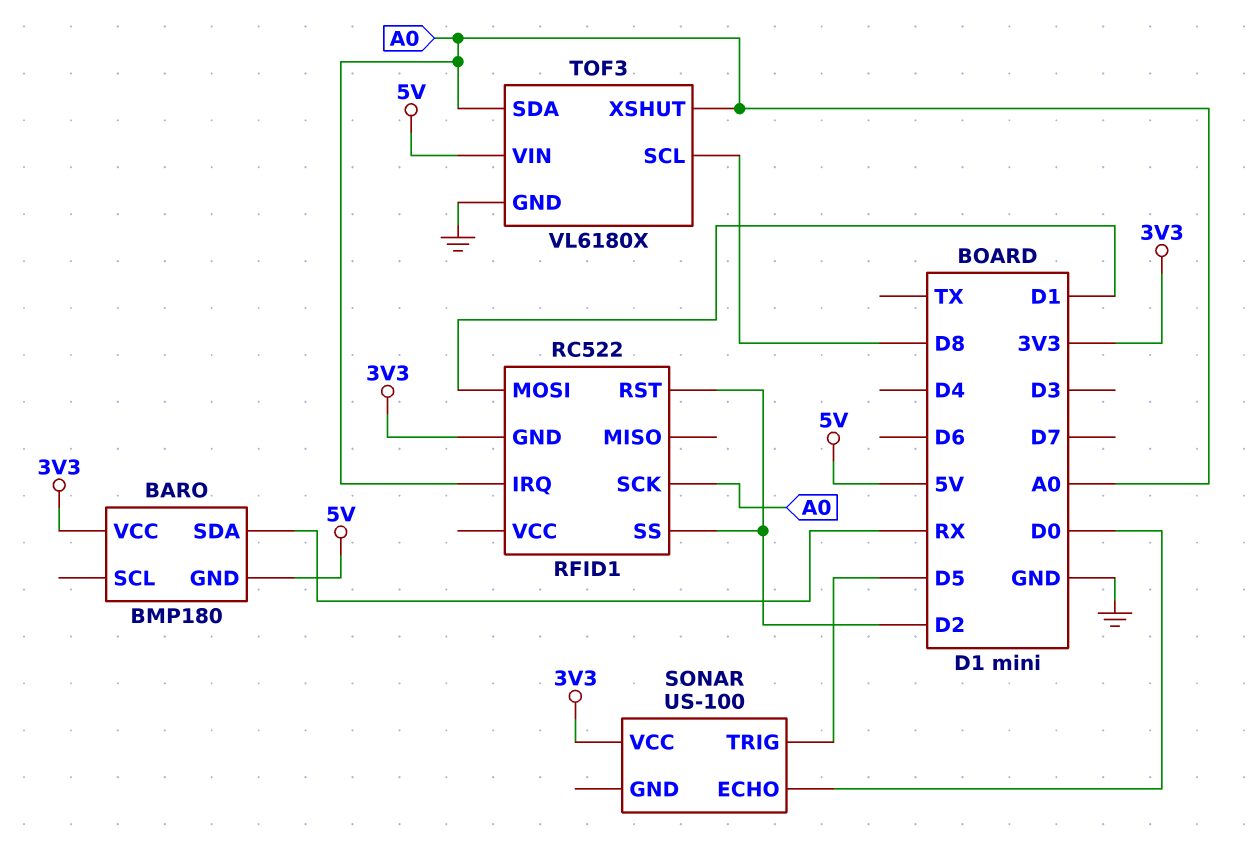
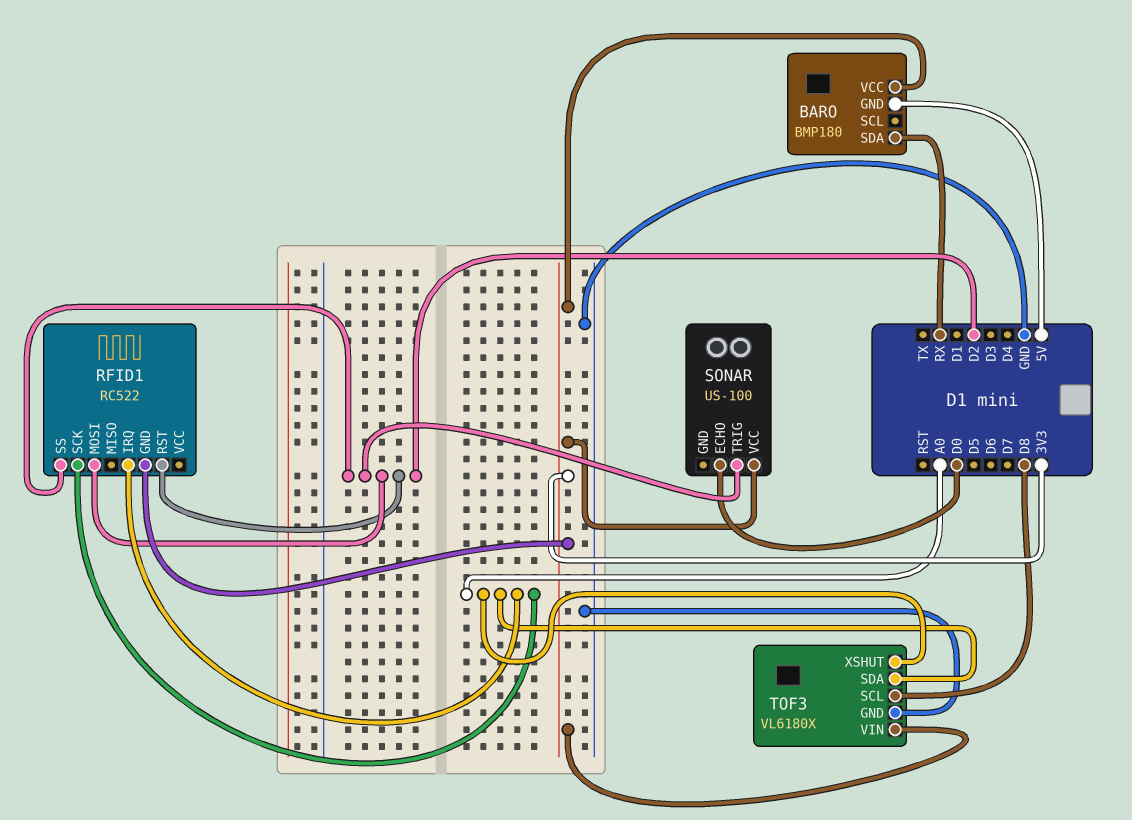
RFID1 pin MOSI: D1 -> D2
SONAR pin TRIG: D5 -> D2
TOF3 pin VIN: 5V -> 3V3

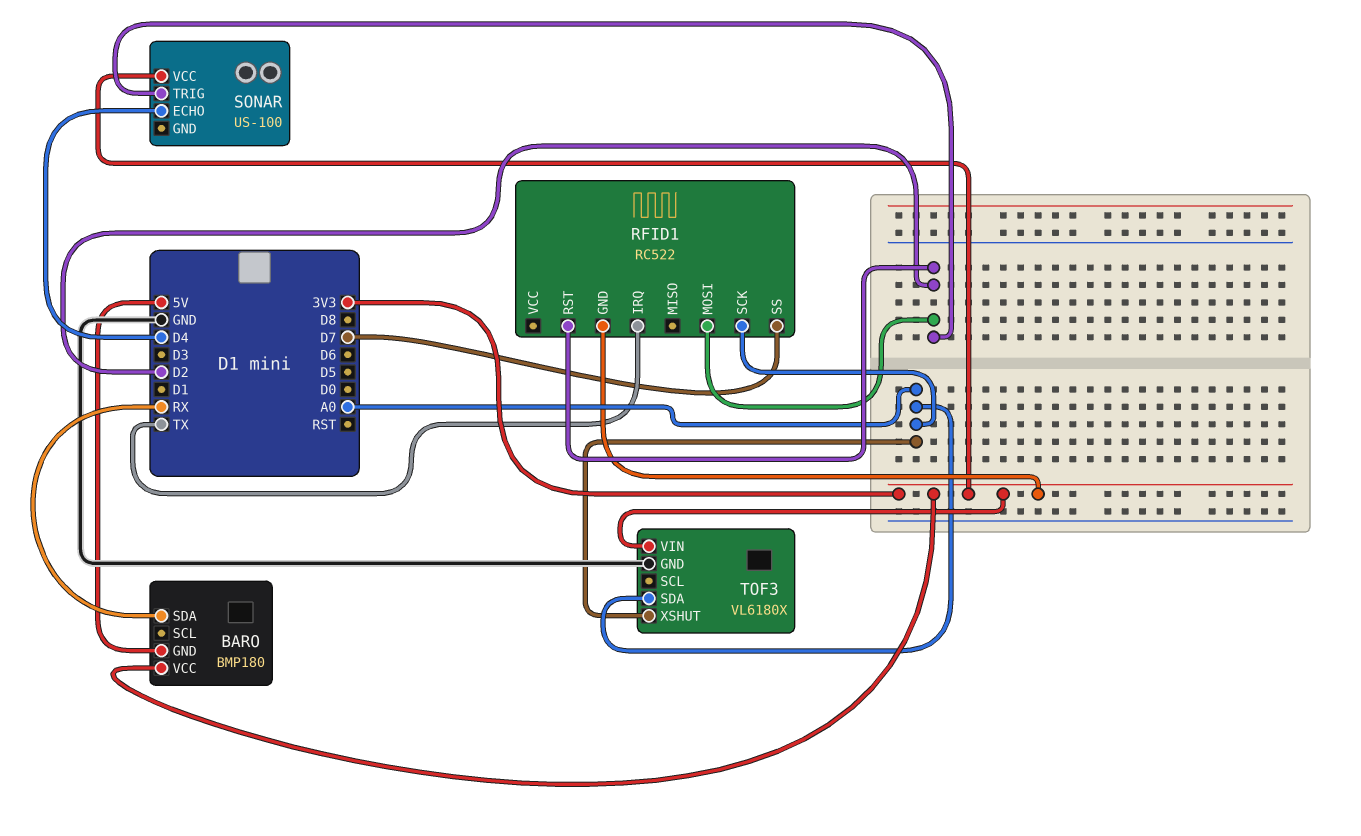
RFID1 pin IRQ: A0 -> TX
RFID1 pin SS: D2 -> D7
SONAR pin ECHO: D0 -> D4
TOF3 pin SCL: D8 -> none

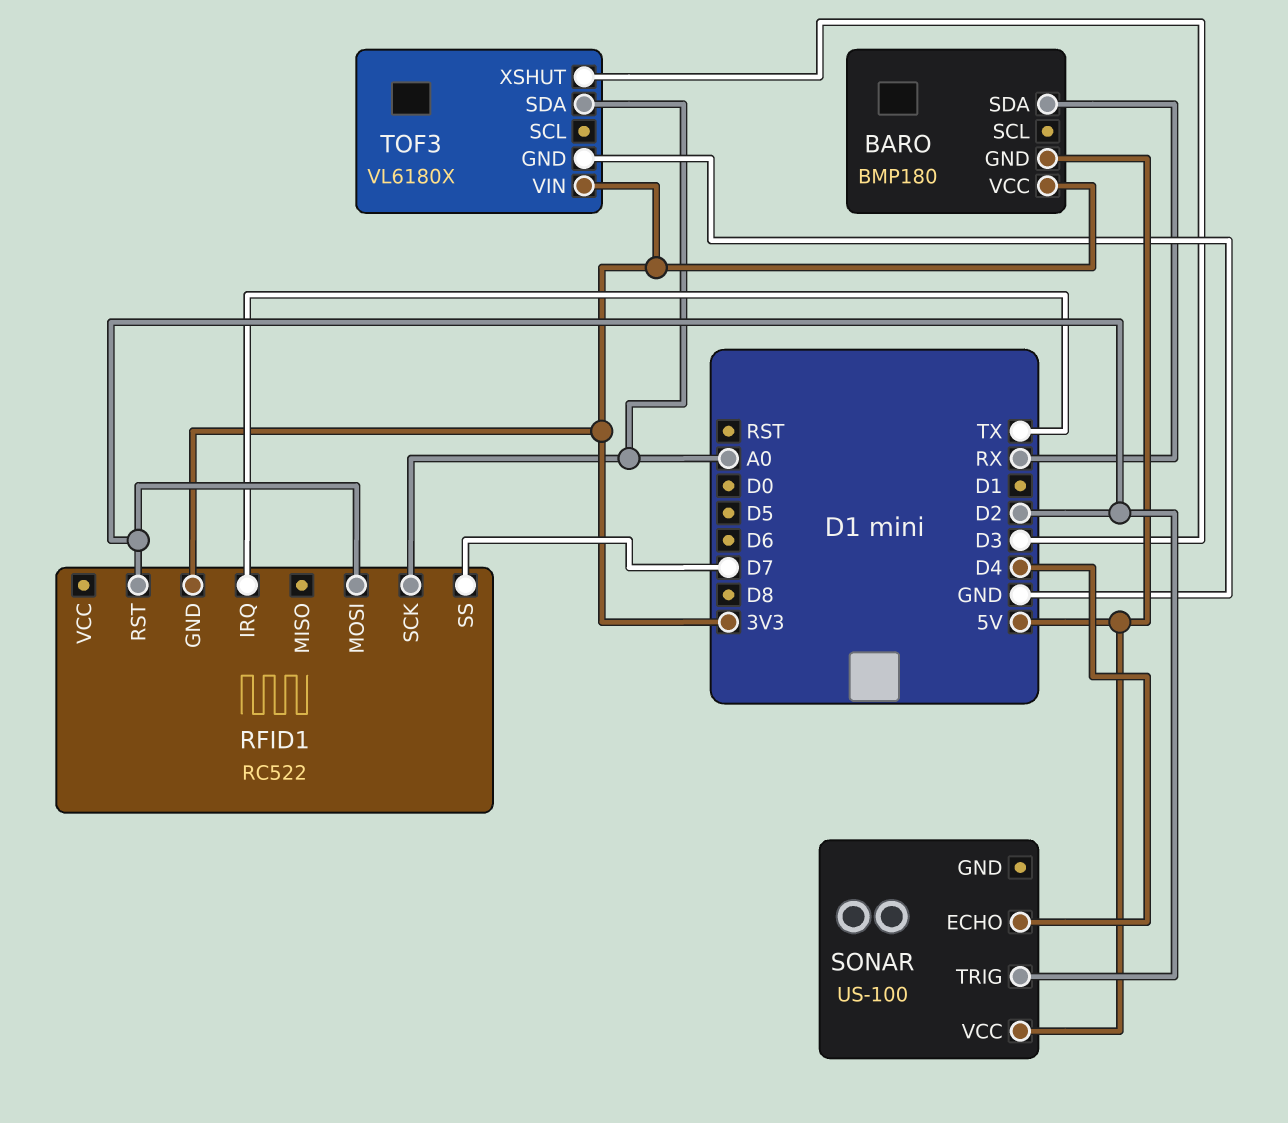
SONAR pin VCC: 3V3 -> 5V
TOF3 pin XSHUT: A0 -> D3

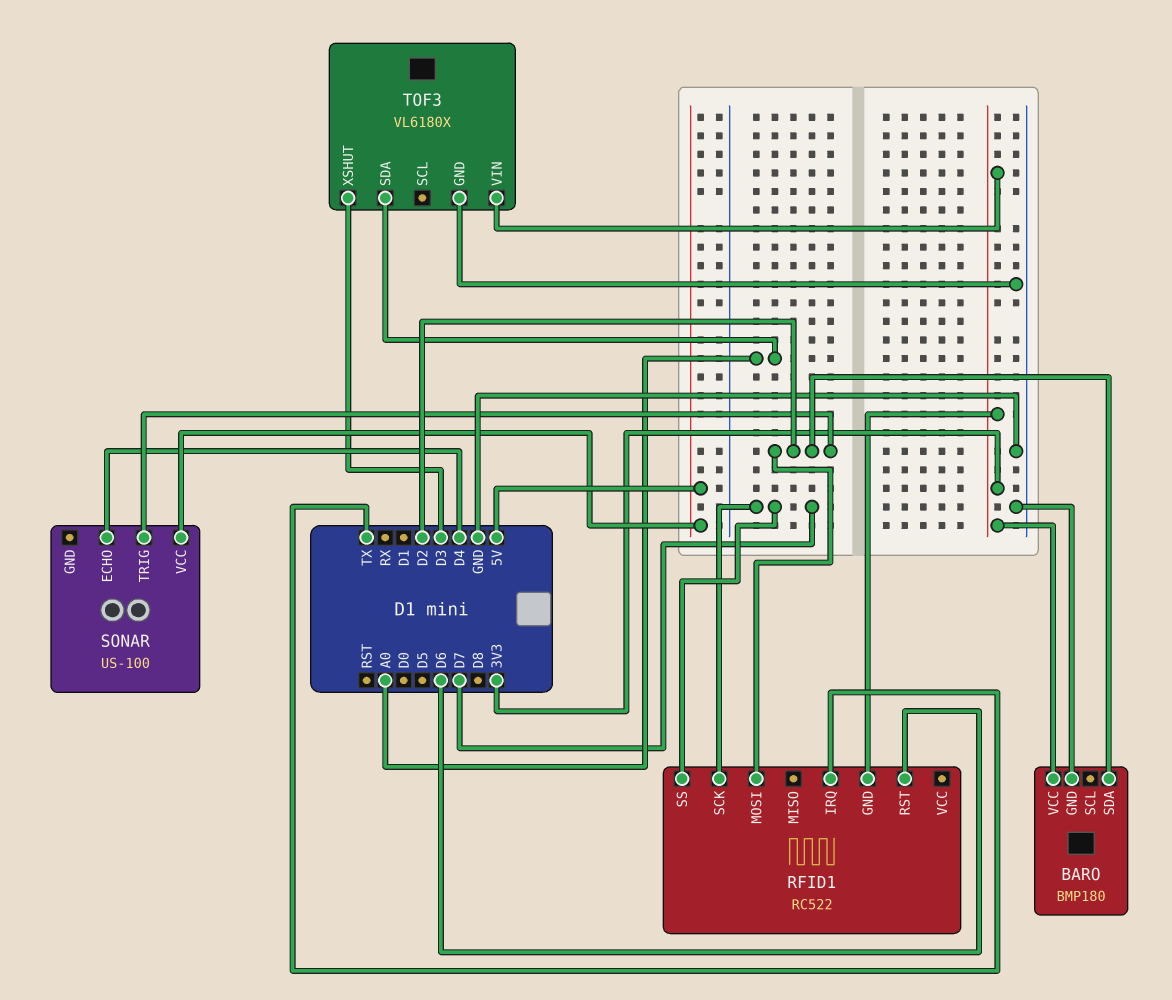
BARO pin GND: 5V -> GND
BARO pin SDA: RX -> D2
RFID1 pin RST: D2 -> D6
RFID1 pin SCK: A0 -> D7

